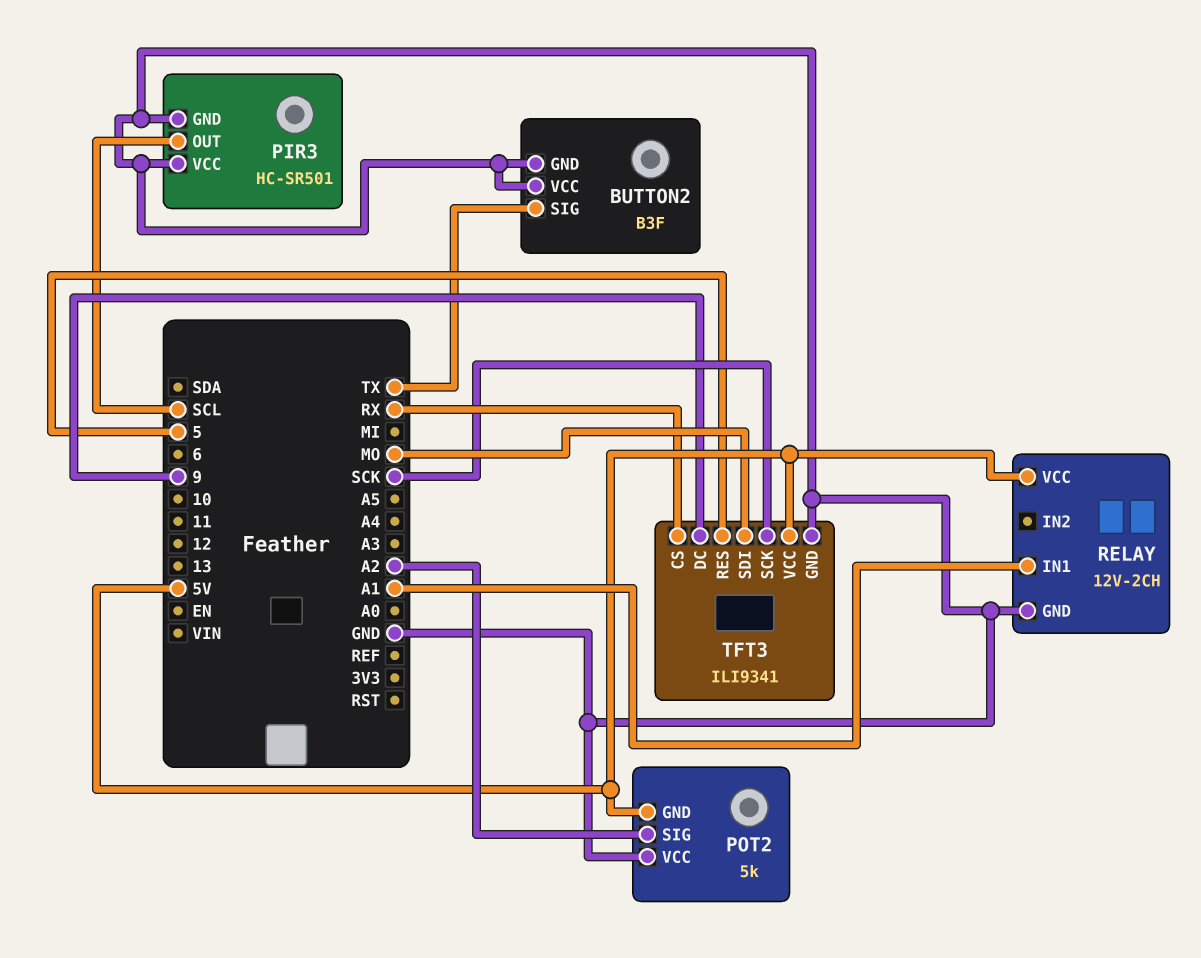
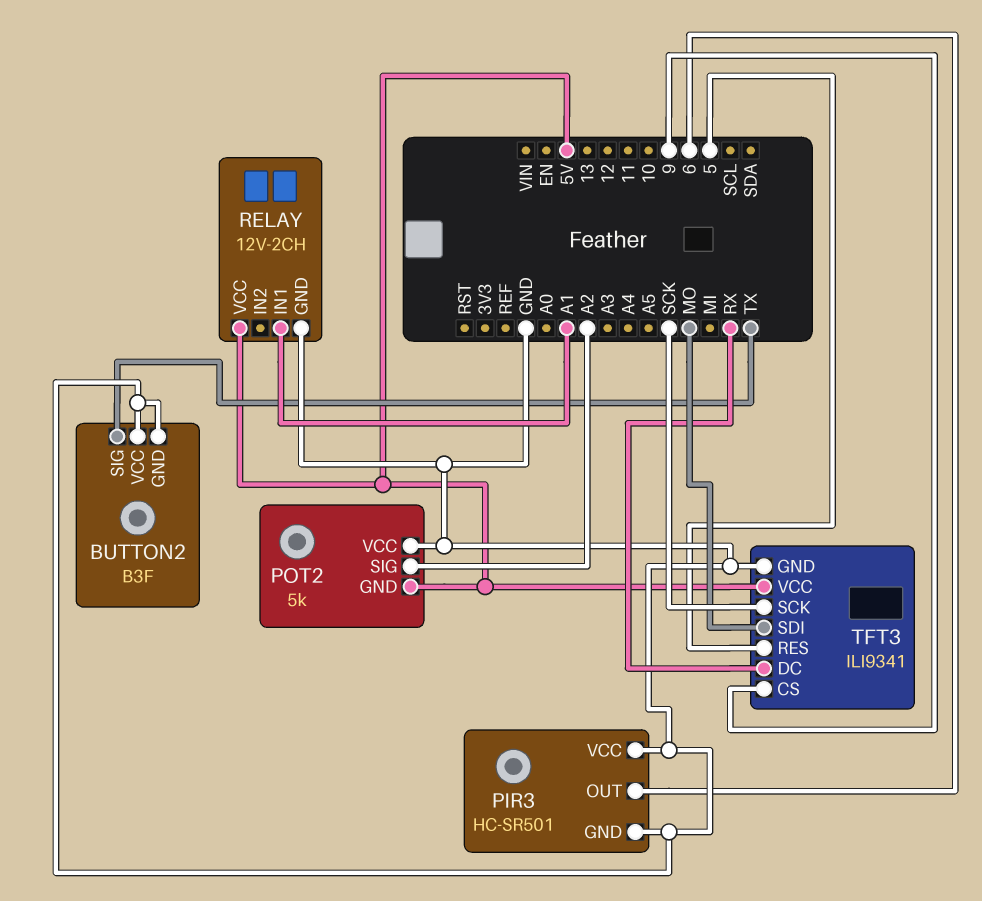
PIR3 pin OUT: SCL -> 6
TFT3 pin CS: RX -> 9
TFT3 pin DC: 9 -> RX

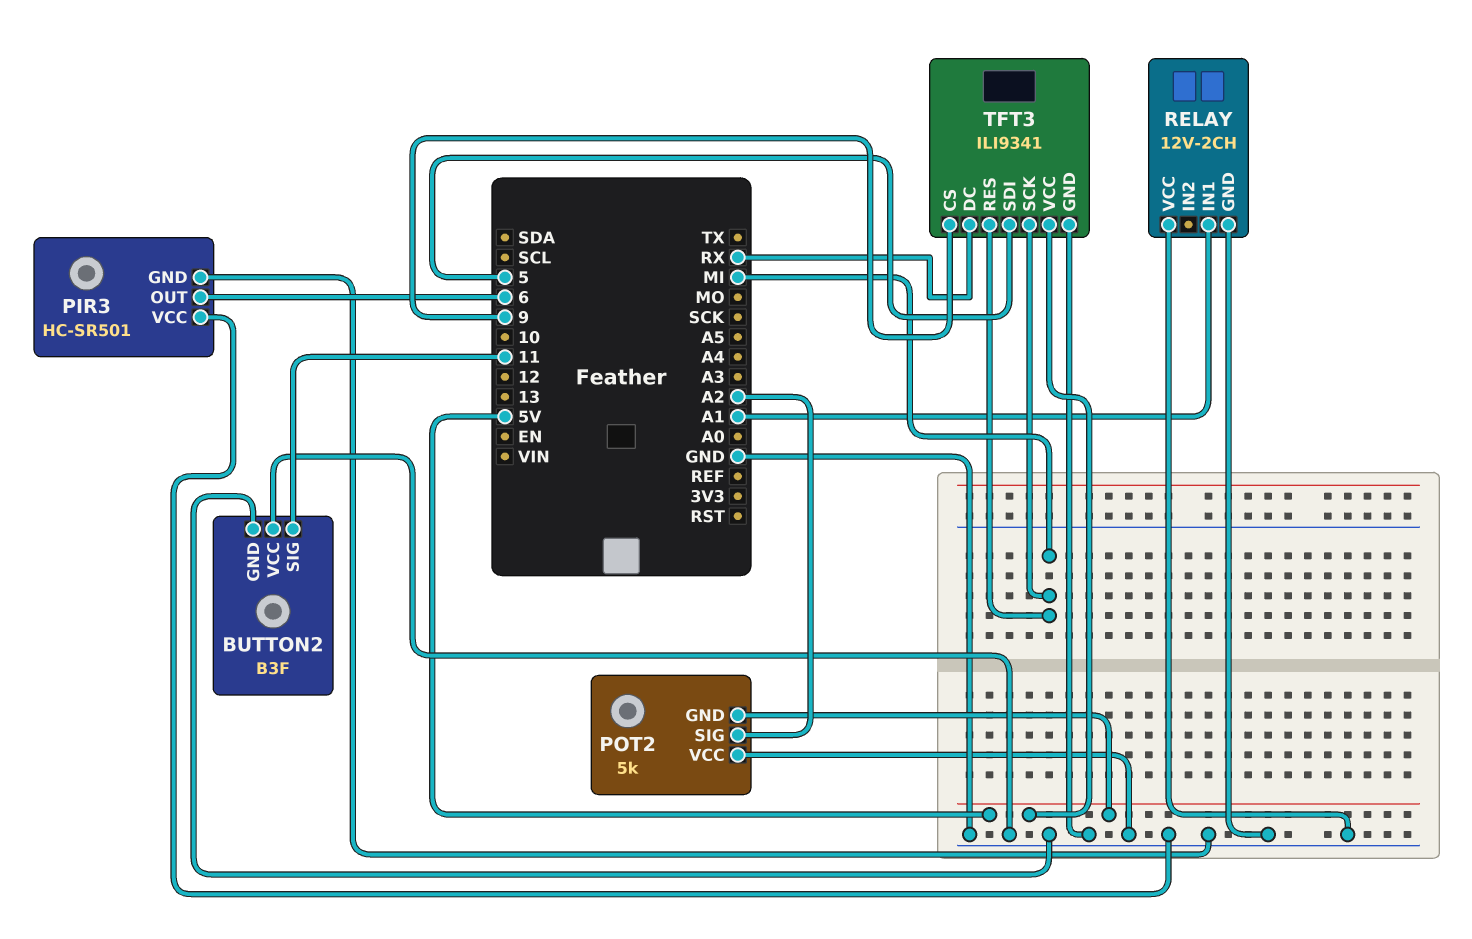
BUTTON2 pin SIG: TX -> 11
RELAY pin VCC: 5V -> GND
TFT3 pin RES: 5 -> MI
TFT3 pin SCK: SCK -> MI
TFT3 pin SDI: MO -> 5

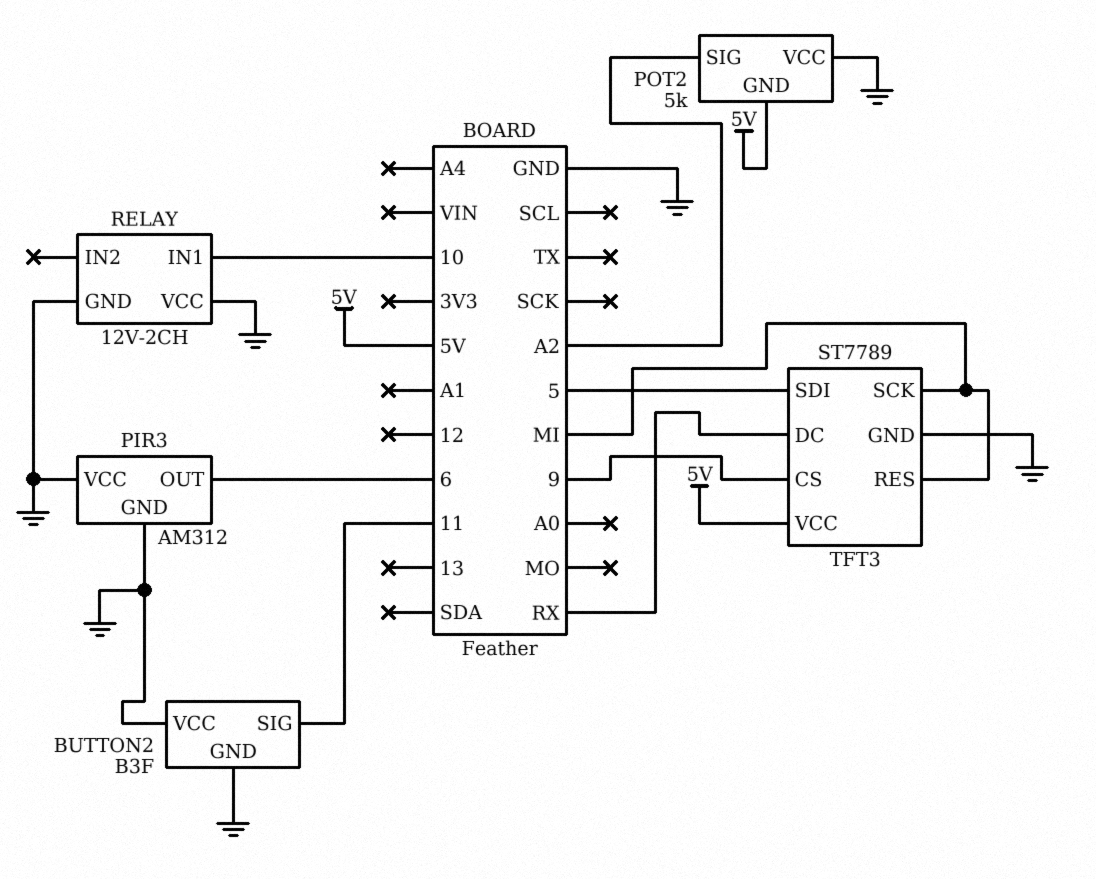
PIR3: HC-SR501 -> AM312
RELAY pin IN1: A1 -> 10
TFT3: ILI9341 -> ST7789

